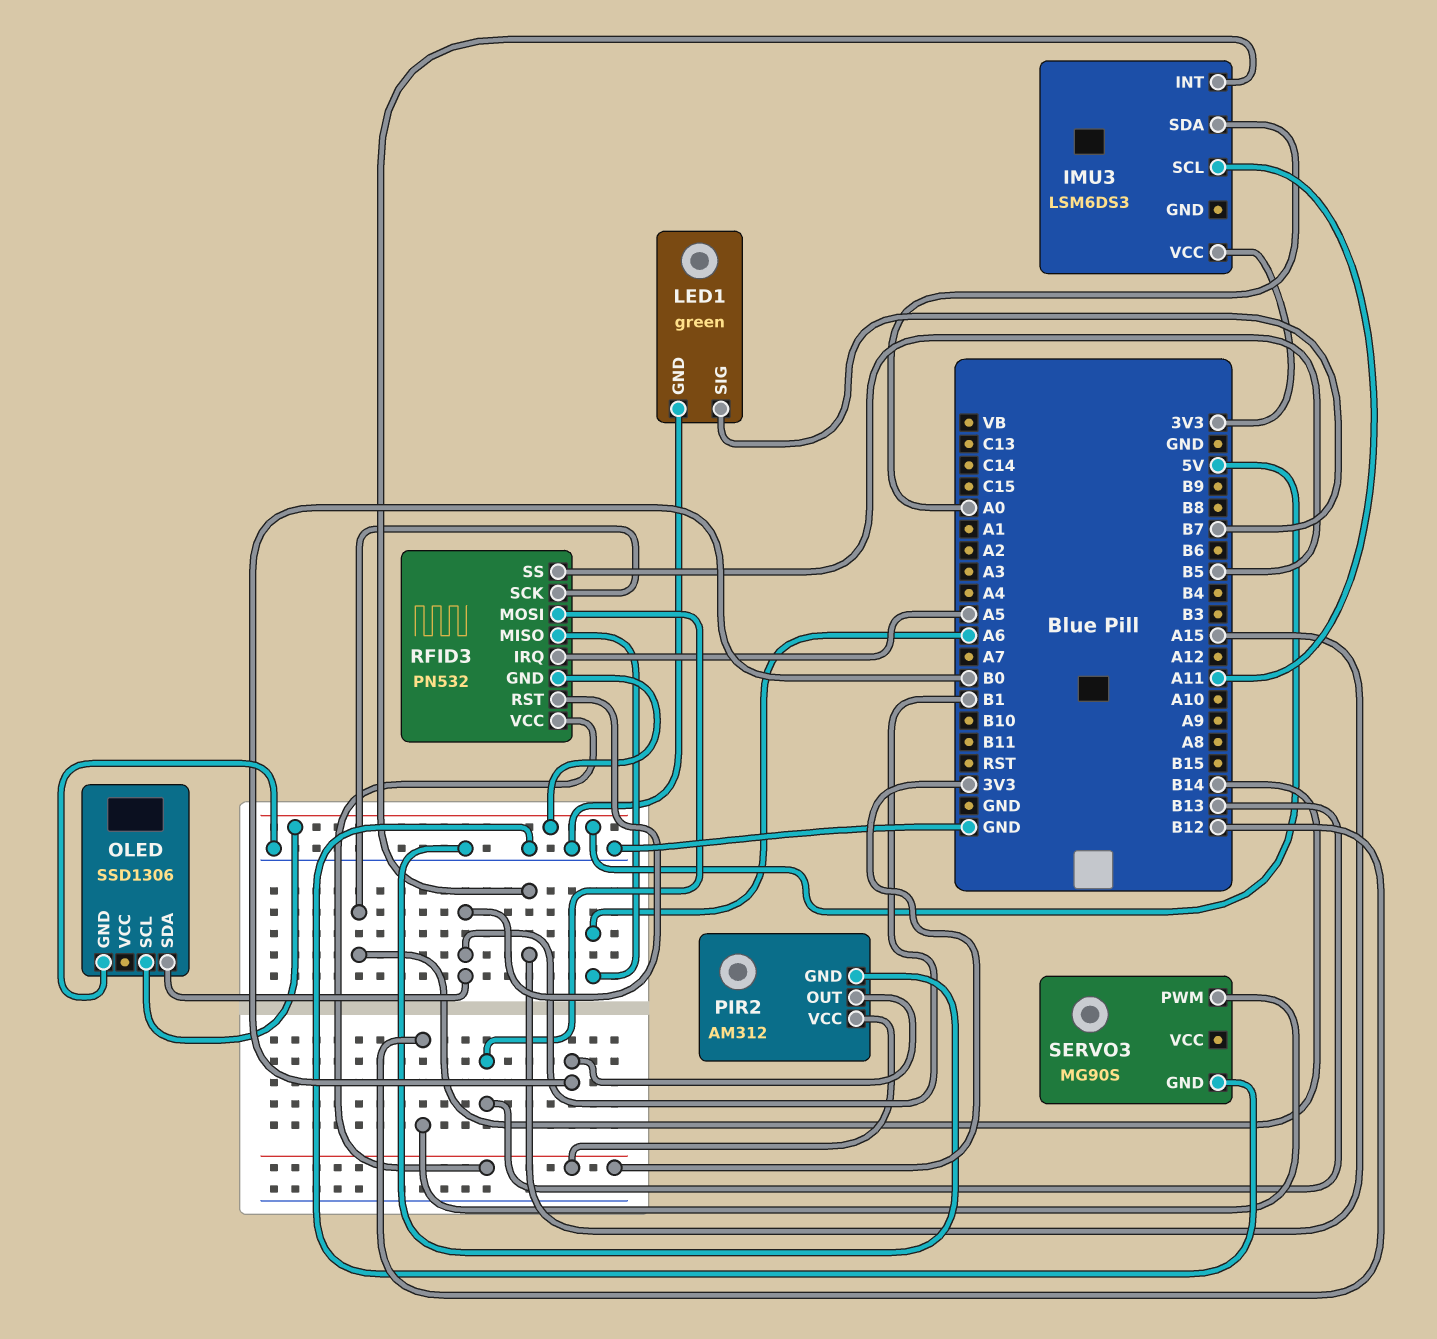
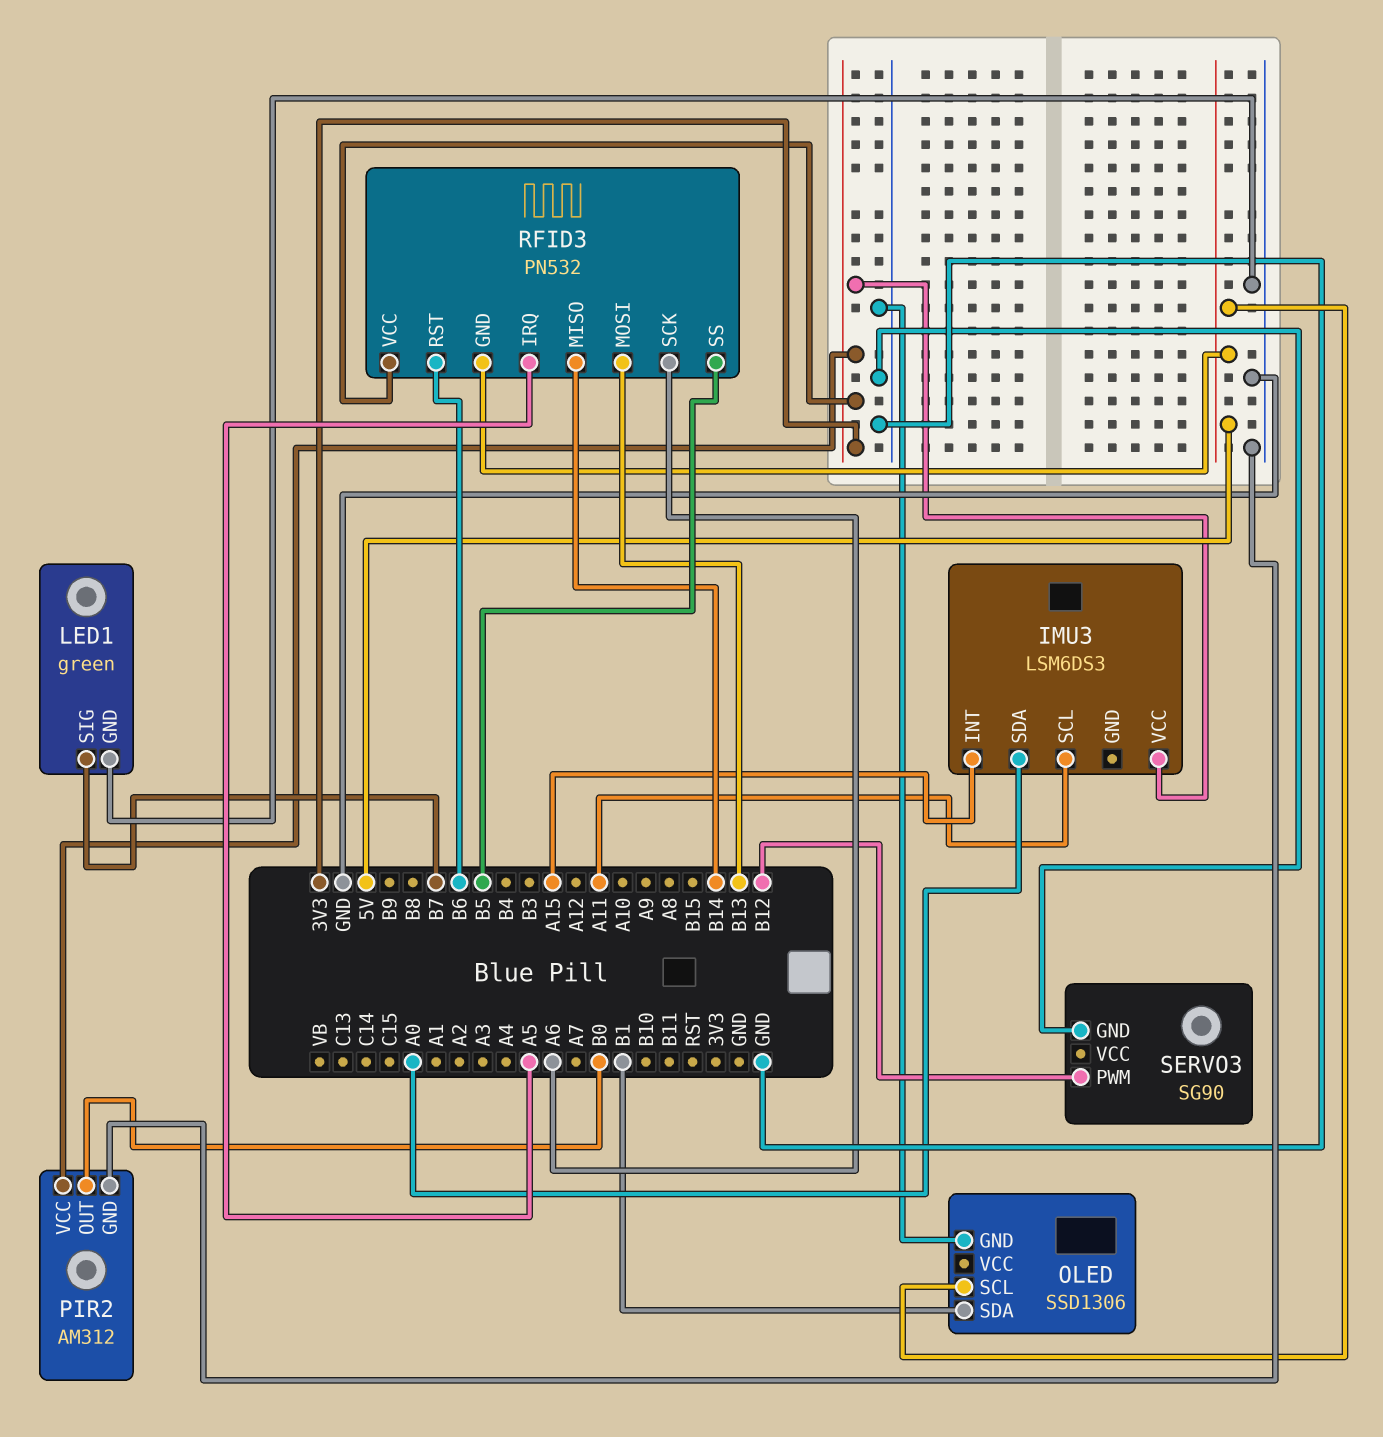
RFID3 pin MISO: A6 -> B14
RFID3 pin RST: B1 -> B6
RFID3 pin SCK: B14 -> A6
SERVO3: MG90S -> SG90

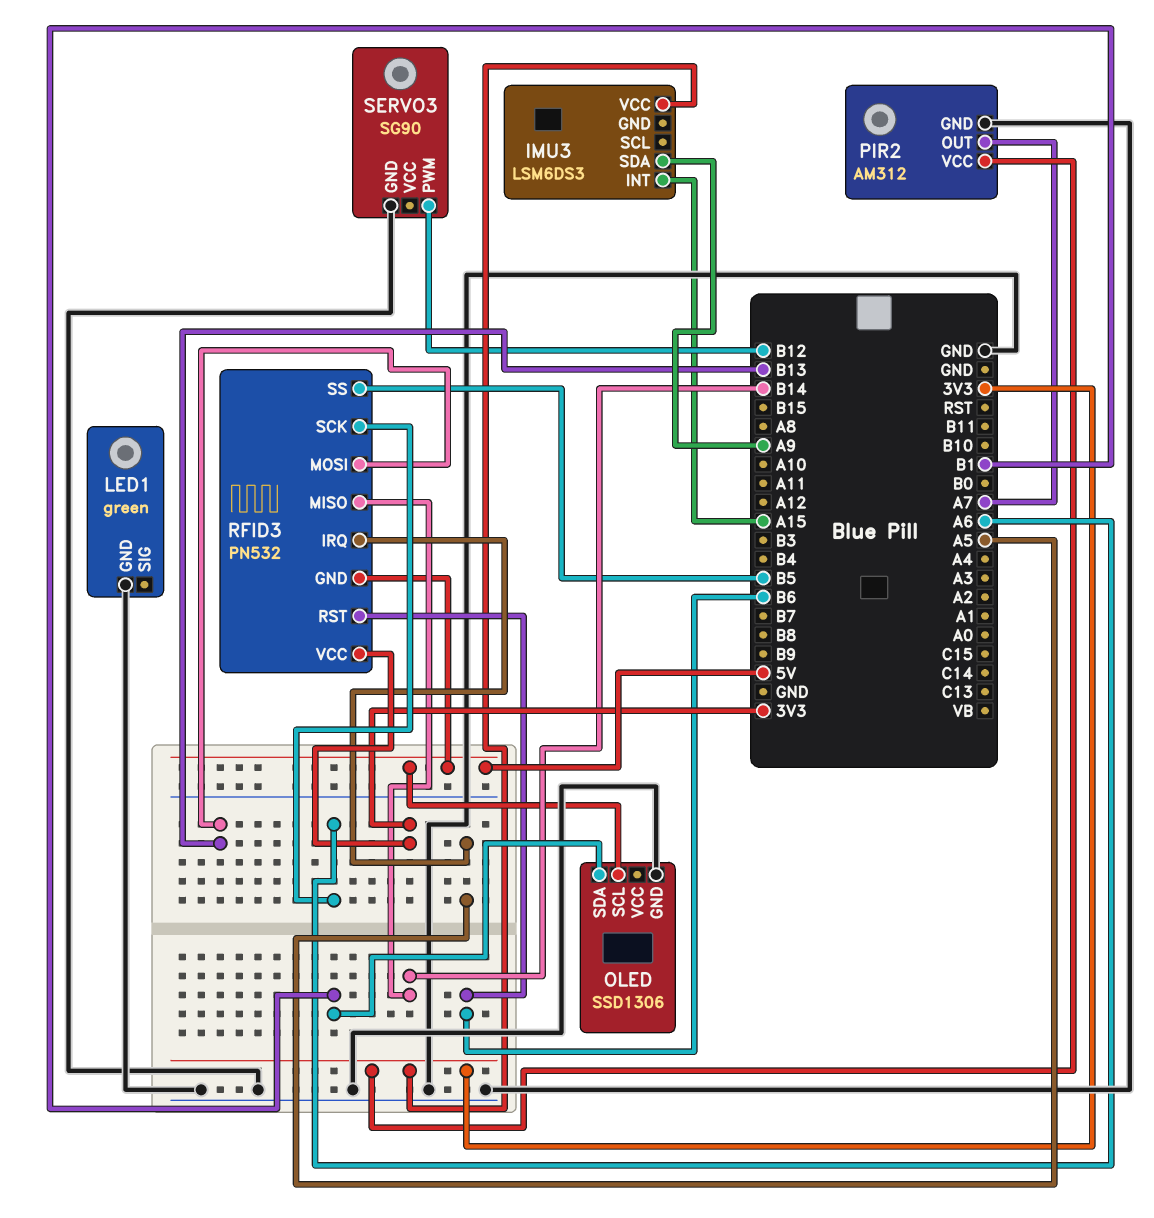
IMU3 pin SCL: A11 -> none
IMU3 pin SDA: A0 -> A9
LED1 pin SIG: B7 -> none
PIR2 pin OUT: B0 -> A7

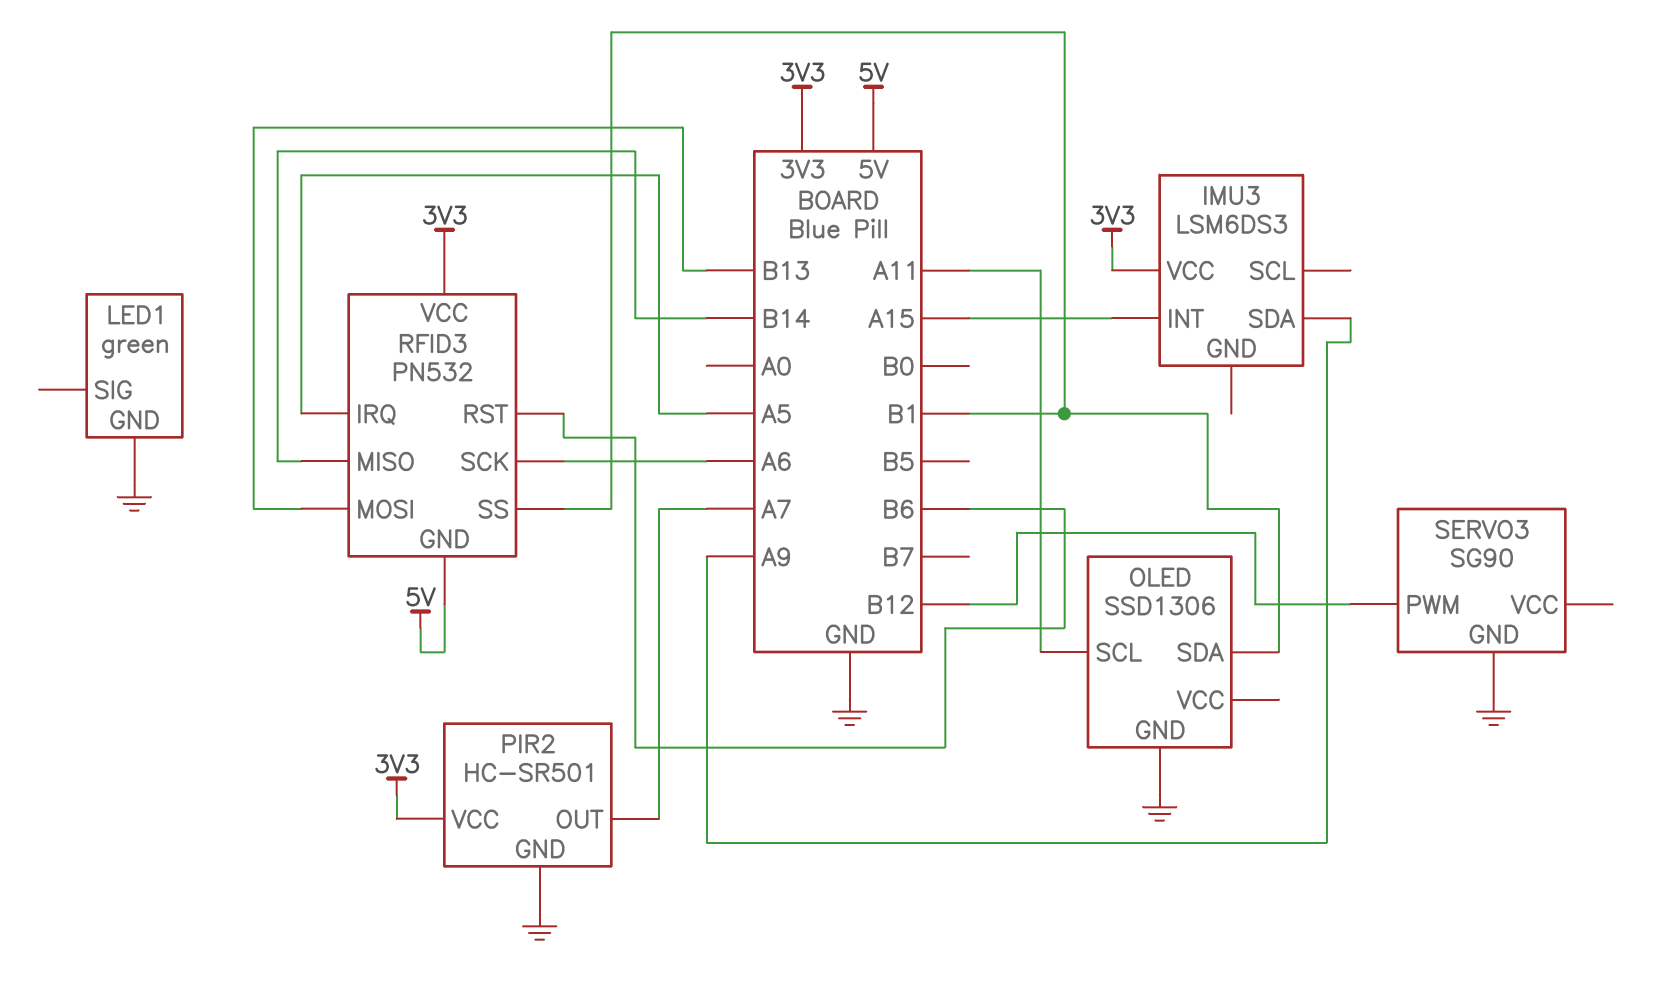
OLED pin SCL: 5V -> A11
PIR2: AM312 -> HC-SR501
RFID3 pin SS: B5 -> B1

